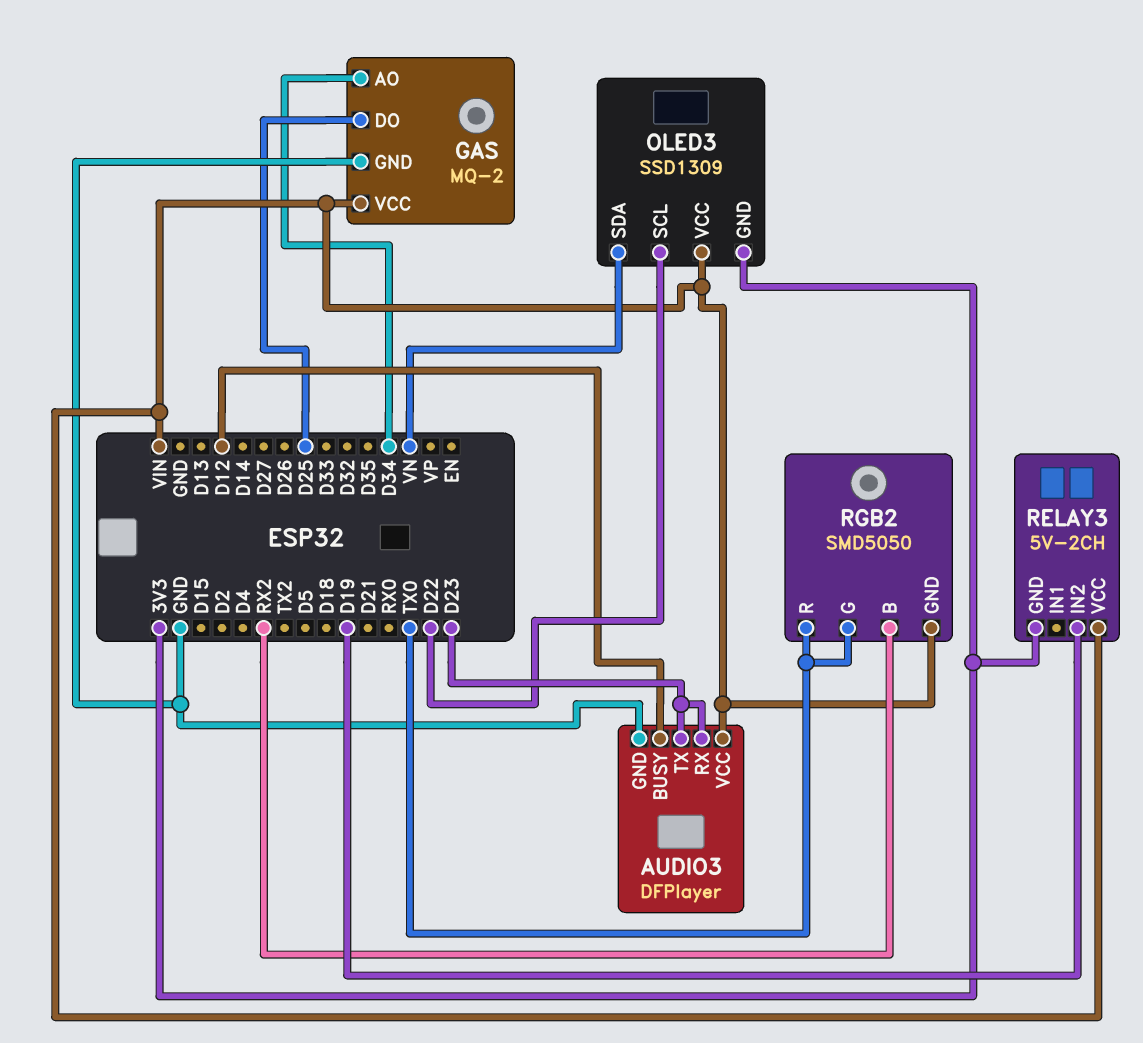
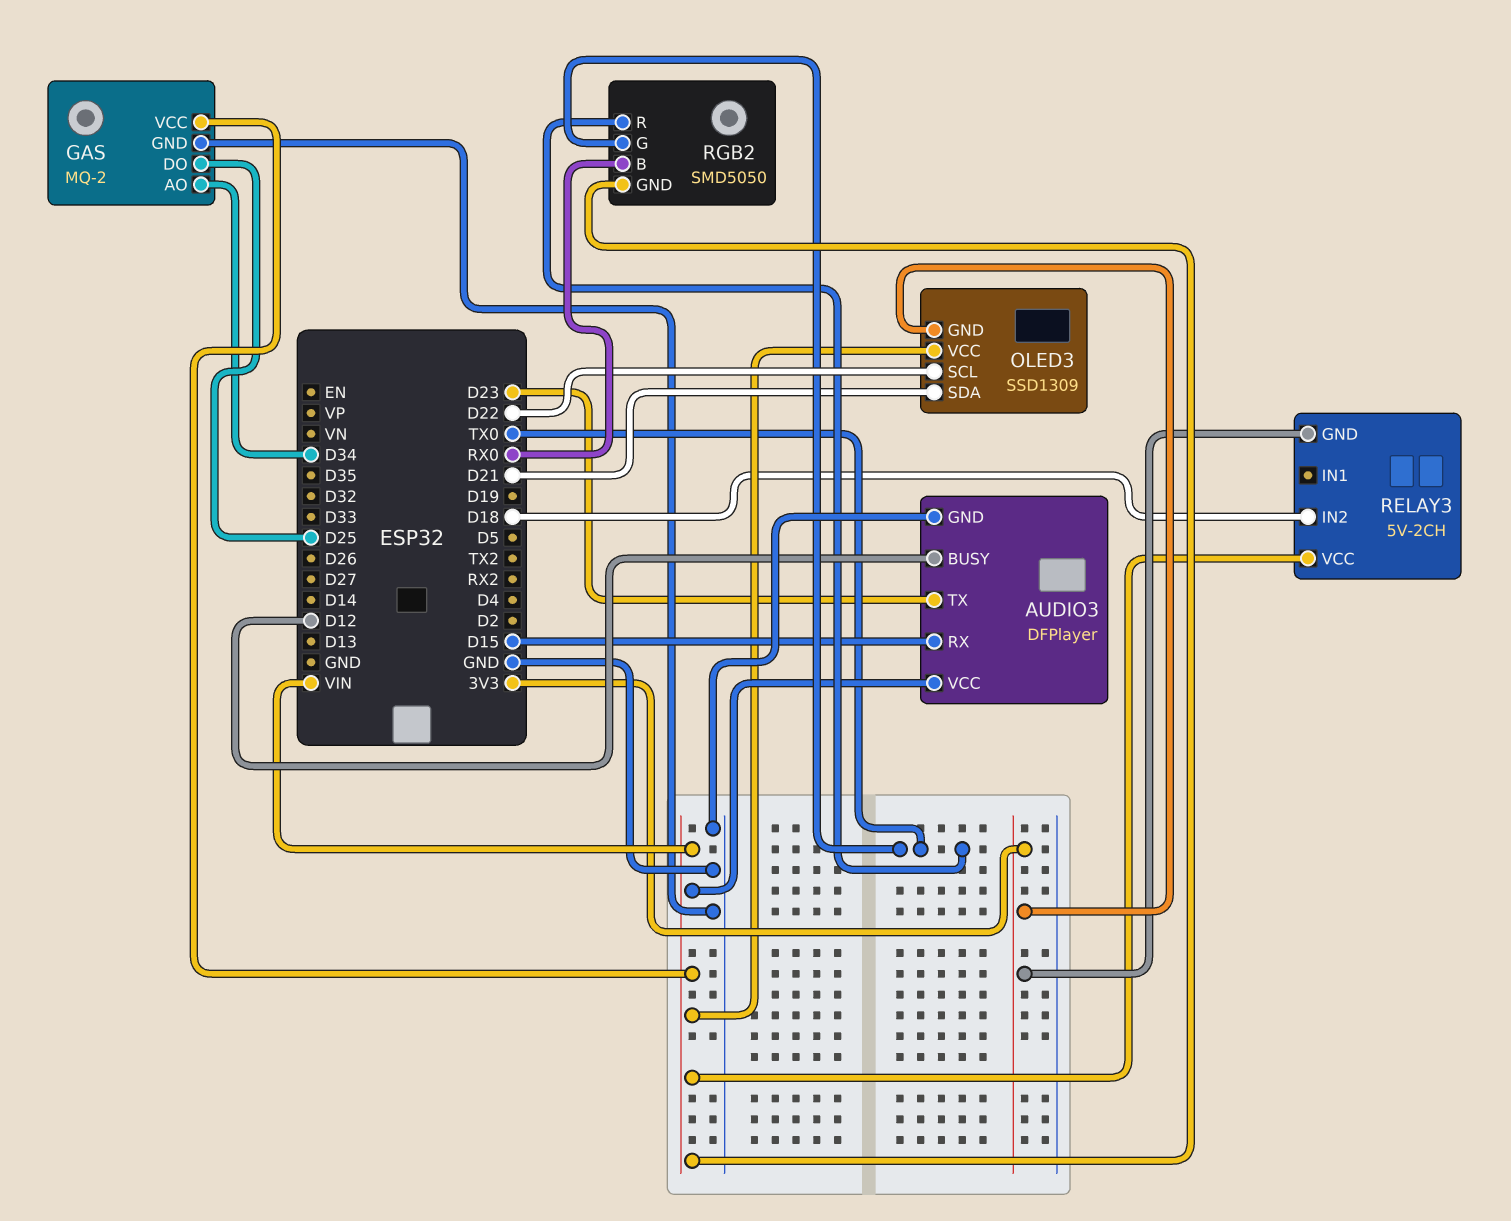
AUDIO3 pin RX: D23 -> D15
OLED3 pin SDA: VN -> D21
RELAY3 pin IN2: D19 -> D18
RGB2 pin B: RX2 -> RX0

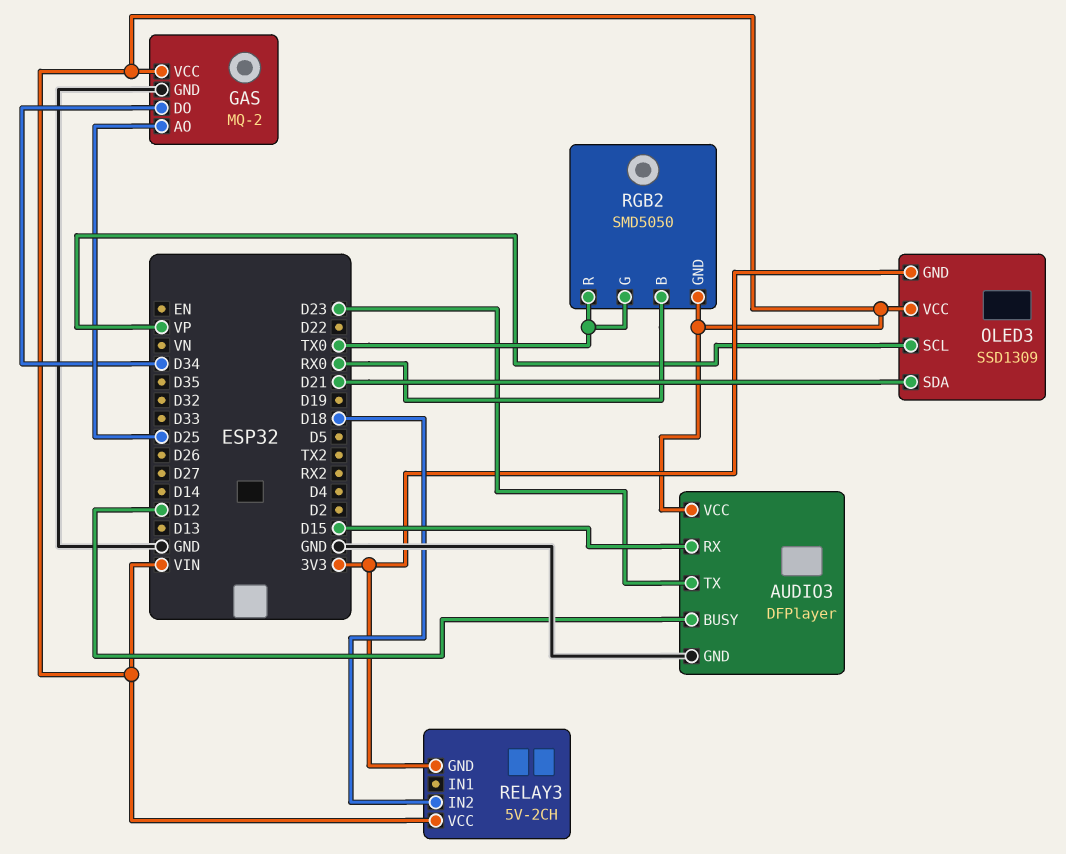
GAS pin AO: D34 -> D25
GAS pin DO: D25 -> D34
OLED3 pin SCL: D22 -> VP

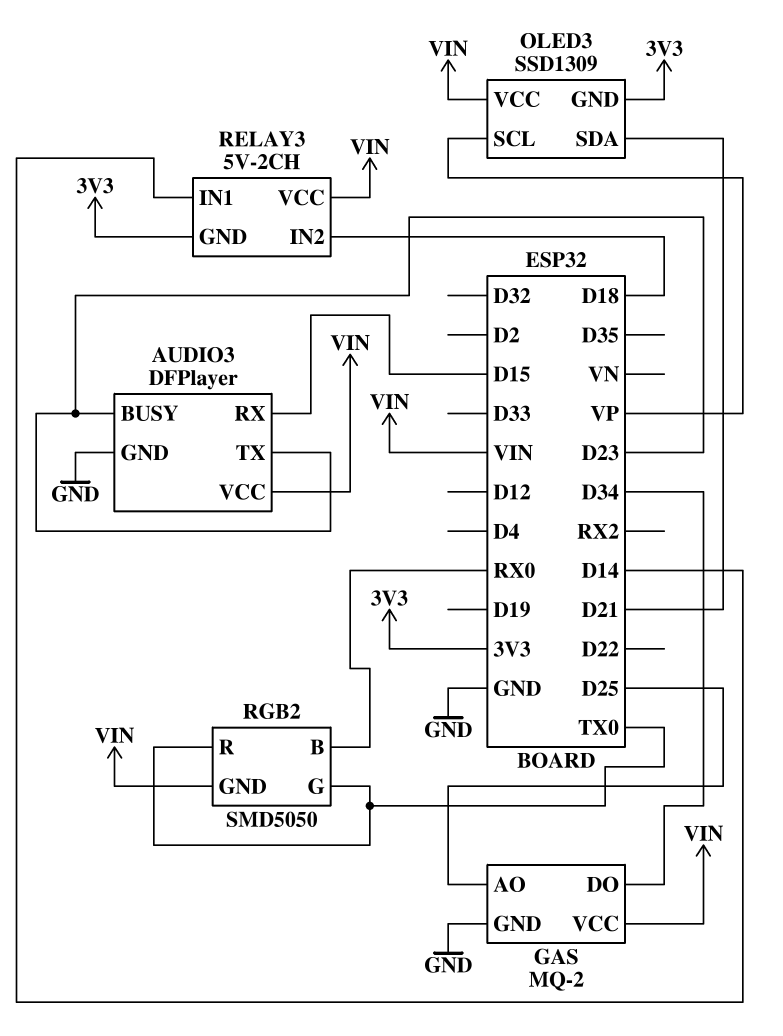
AUDIO3 pin BUSY: D12 -> D23
RELAY3 pin IN1: none -> D14

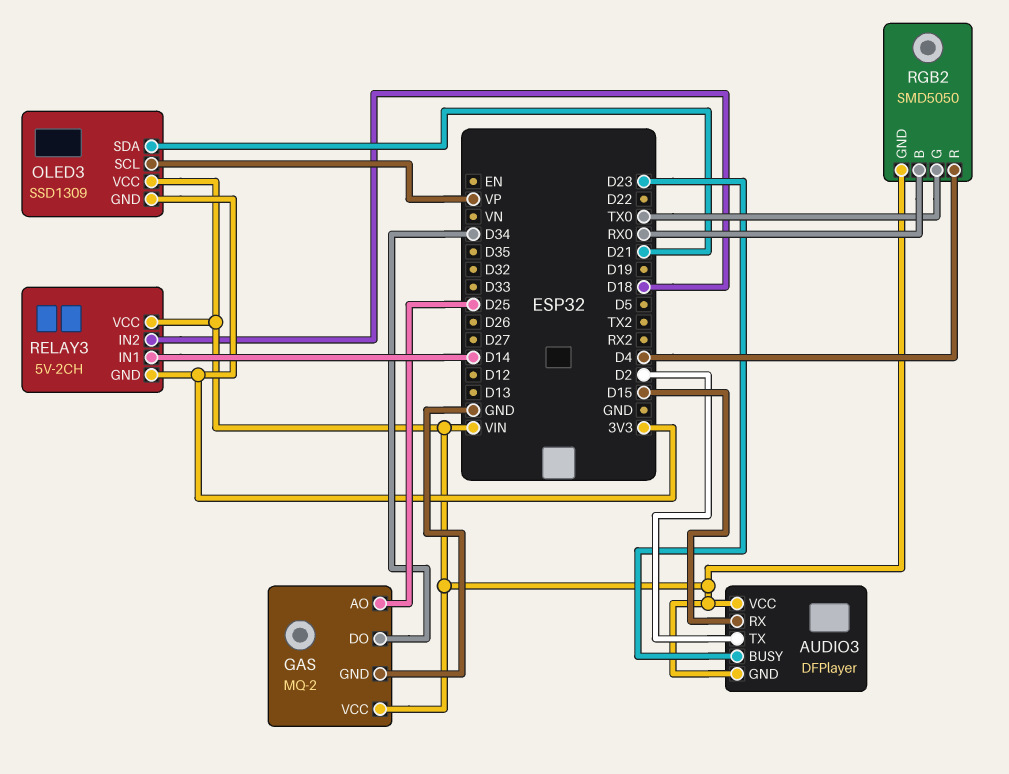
AUDIO3 pin GND: GND -> VIN
AUDIO3 pin TX: D23 -> D2
RGB2 pin R: TX0 -> D4

